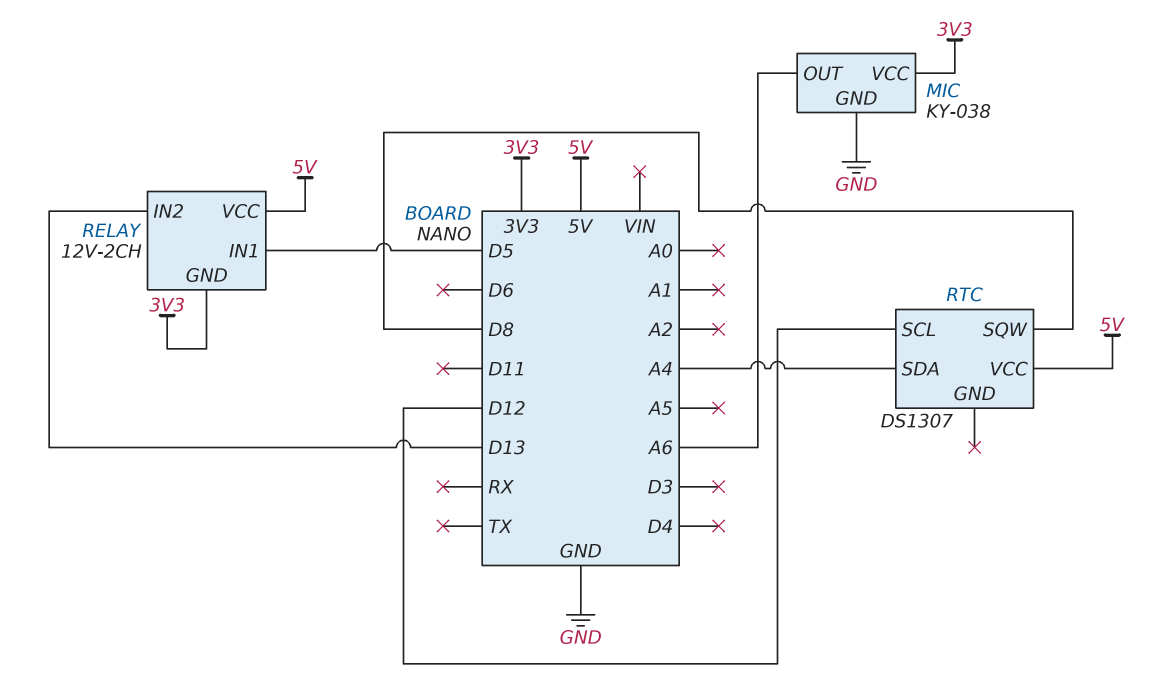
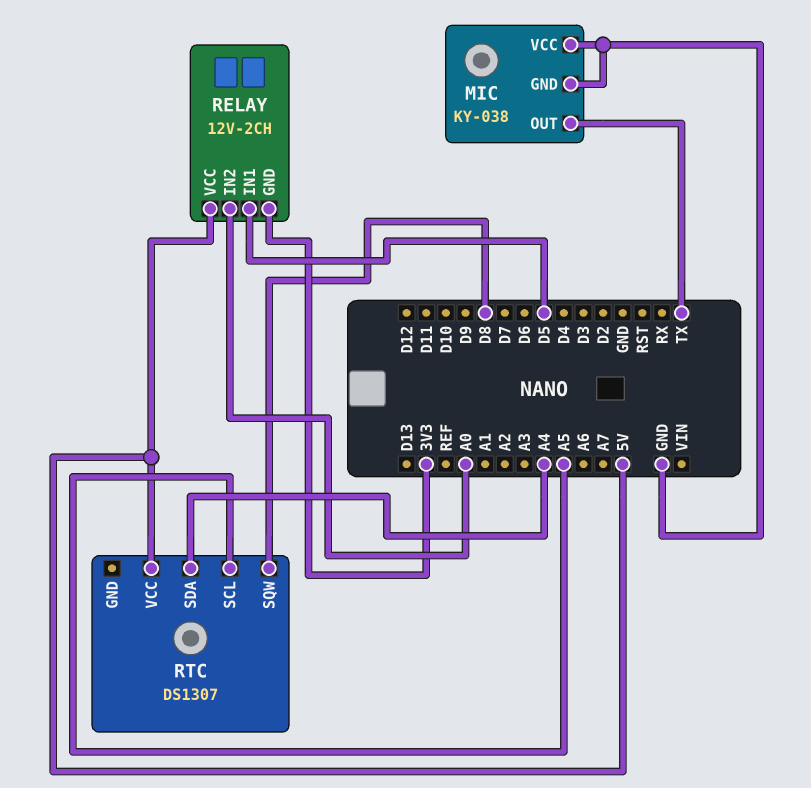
MIC pin OUT: A6 -> TX
MIC pin VCC: 3V3 -> GND
RELAY pin IN2: D13 -> A0
RTC pin SCL: D12 -> A5

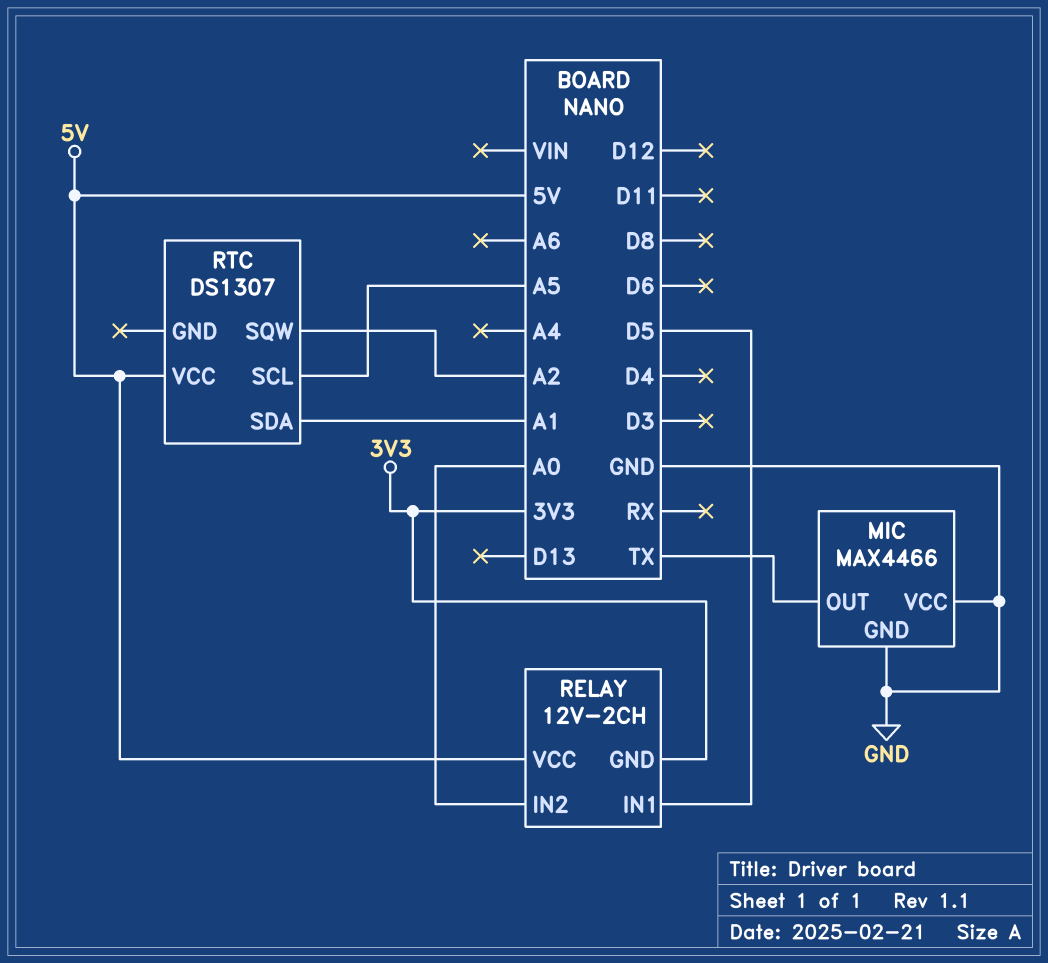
MIC: KY-038 -> MAX4466
RTC pin SDA: A4 -> A1
RTC pin SQW: D8 -> A2

